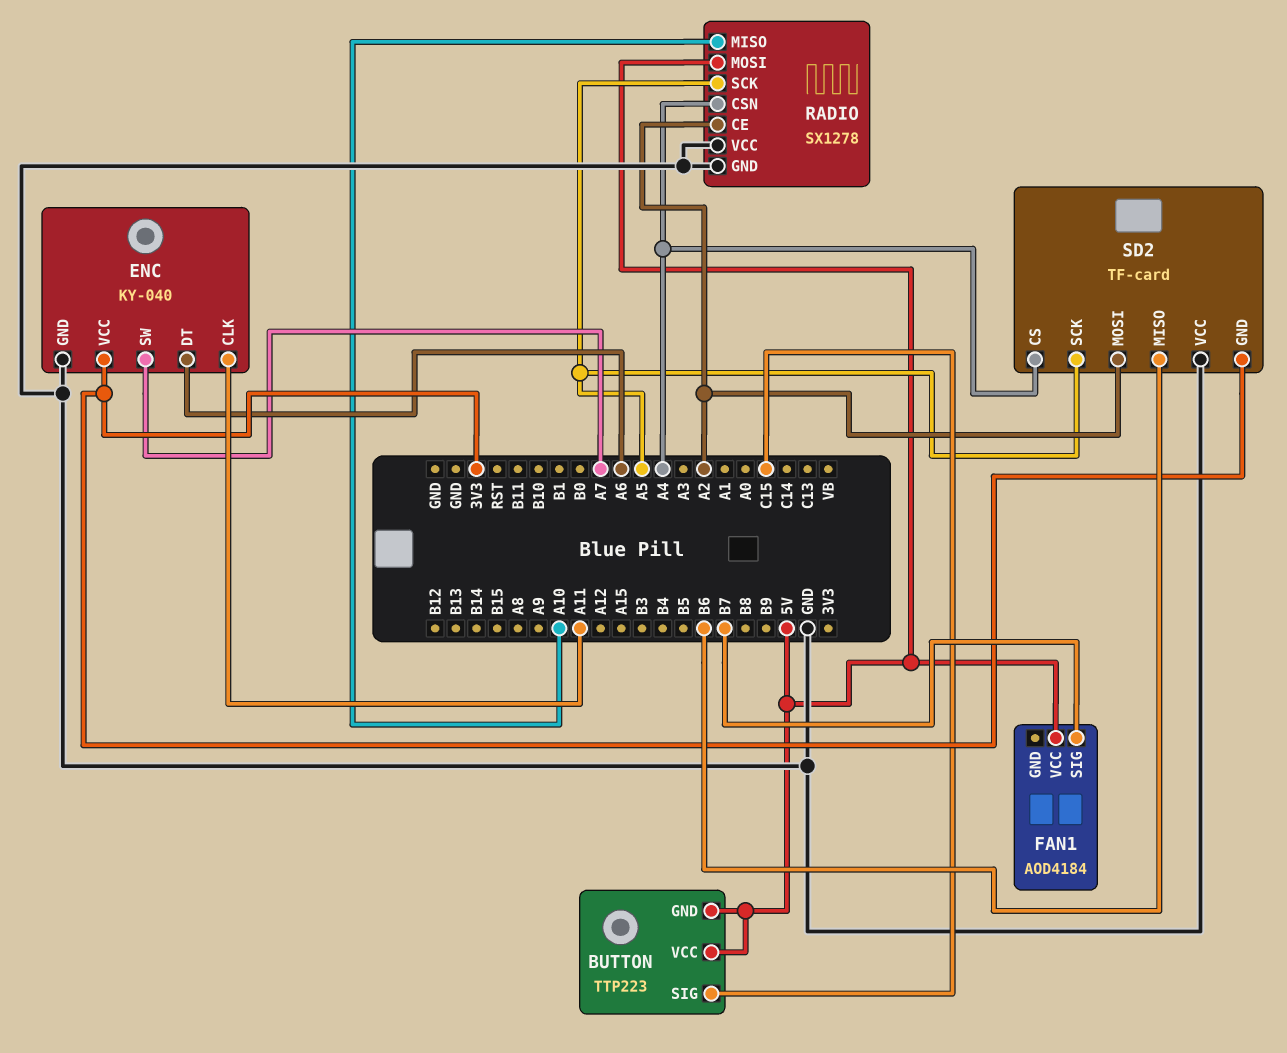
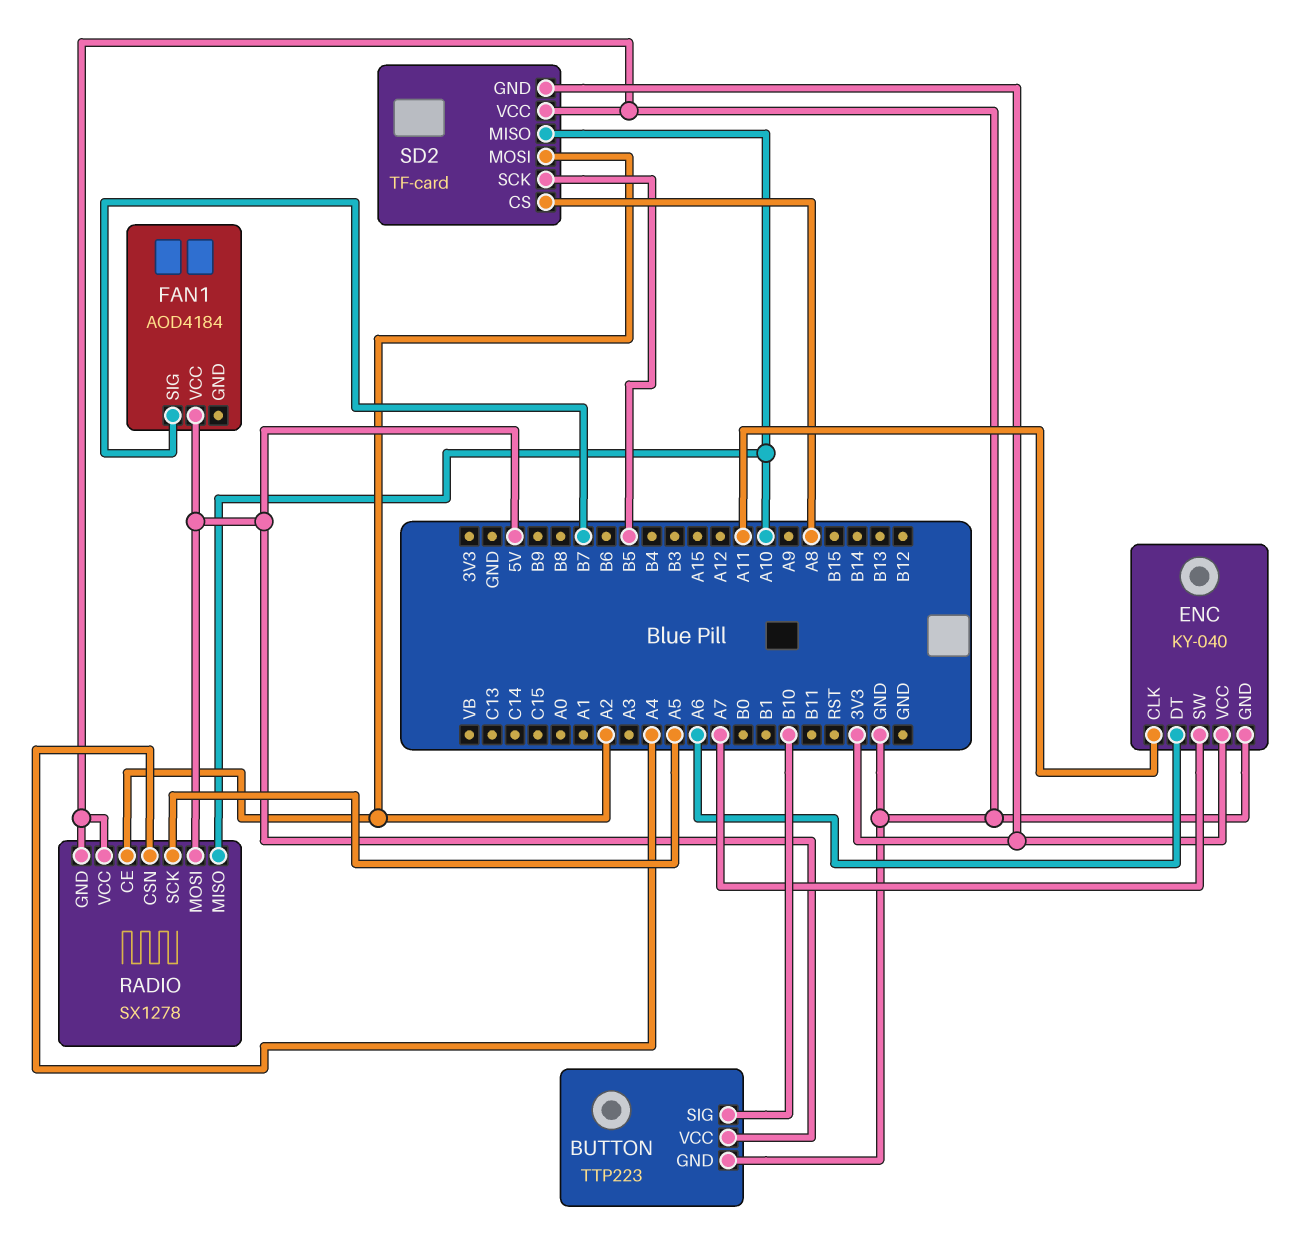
BUTTON pin GND: 5V -> GND
BUTTON pin SIG: C15 -> B10
SD2 pin CS: A4 -> A8
SD2 pin MISO: B6 -> A10
SD2 pin SCK: A5 -> B5

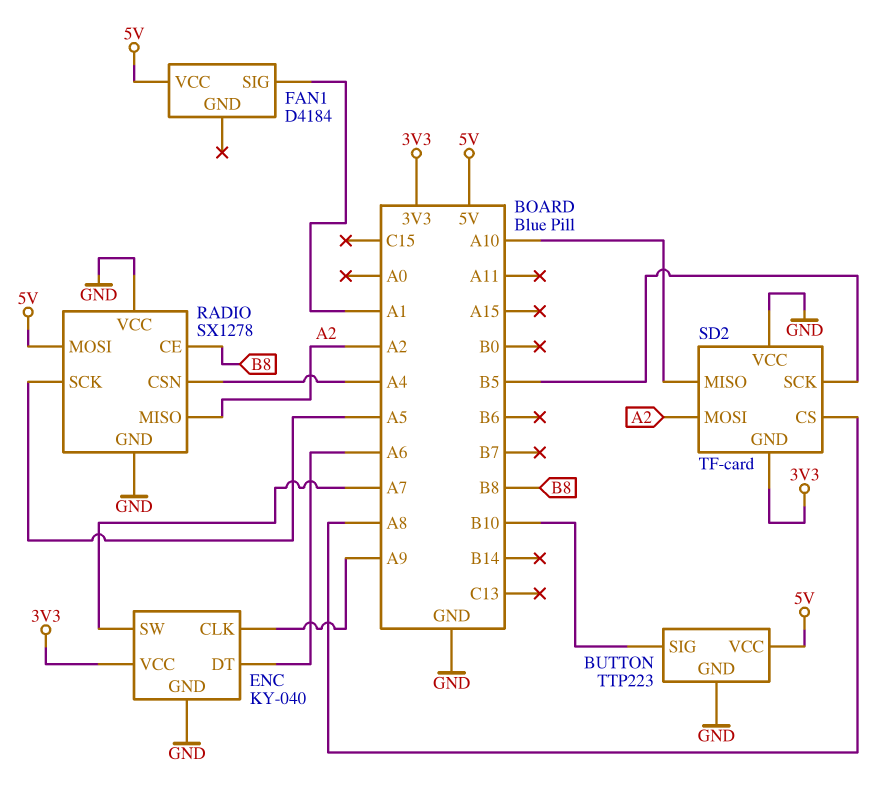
ENC pin CLK: A11 -> A9
FAN1: AOD4184 -> D4184
FAN1 pin SIG: B7 -> A1
RADIO pin CE: A2 -> B8
RADIO pin MISO: A10 -> A2

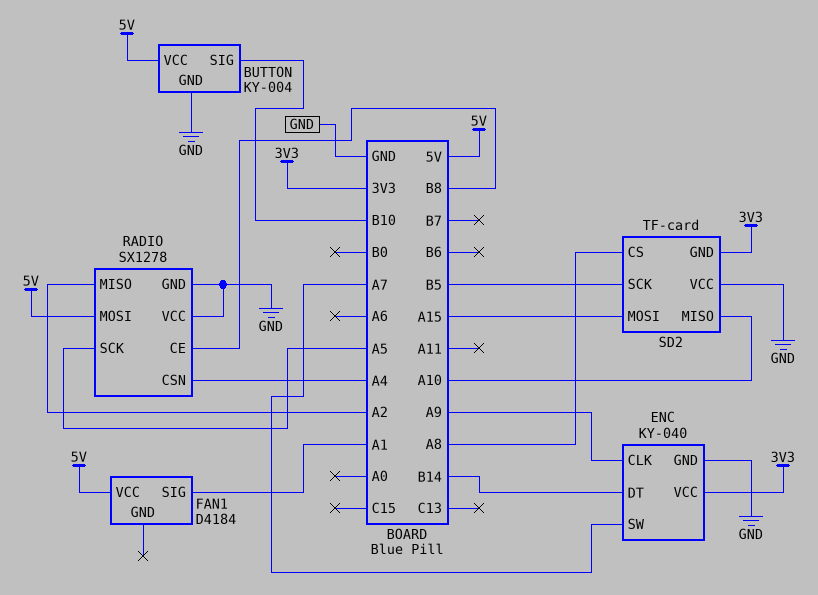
BUTTON: TTP223 -> KY-004
ENC pin DT: A6 -> B14
SD2 pin MOSI: A2 -> A15

